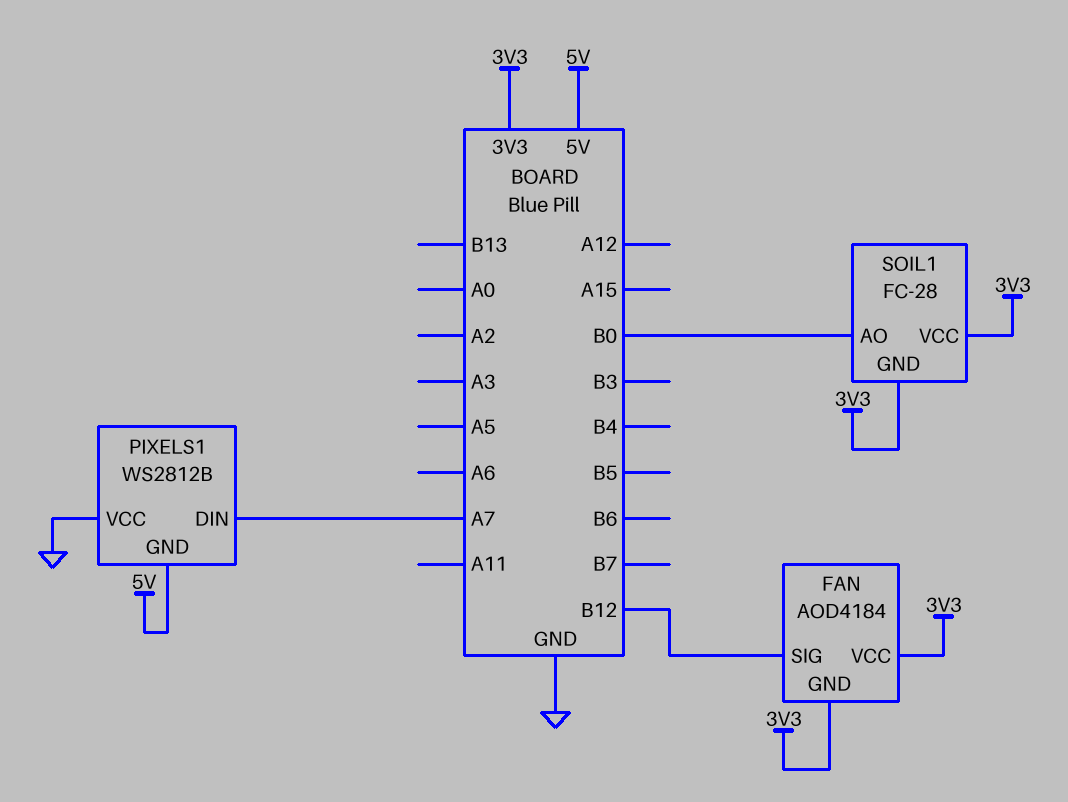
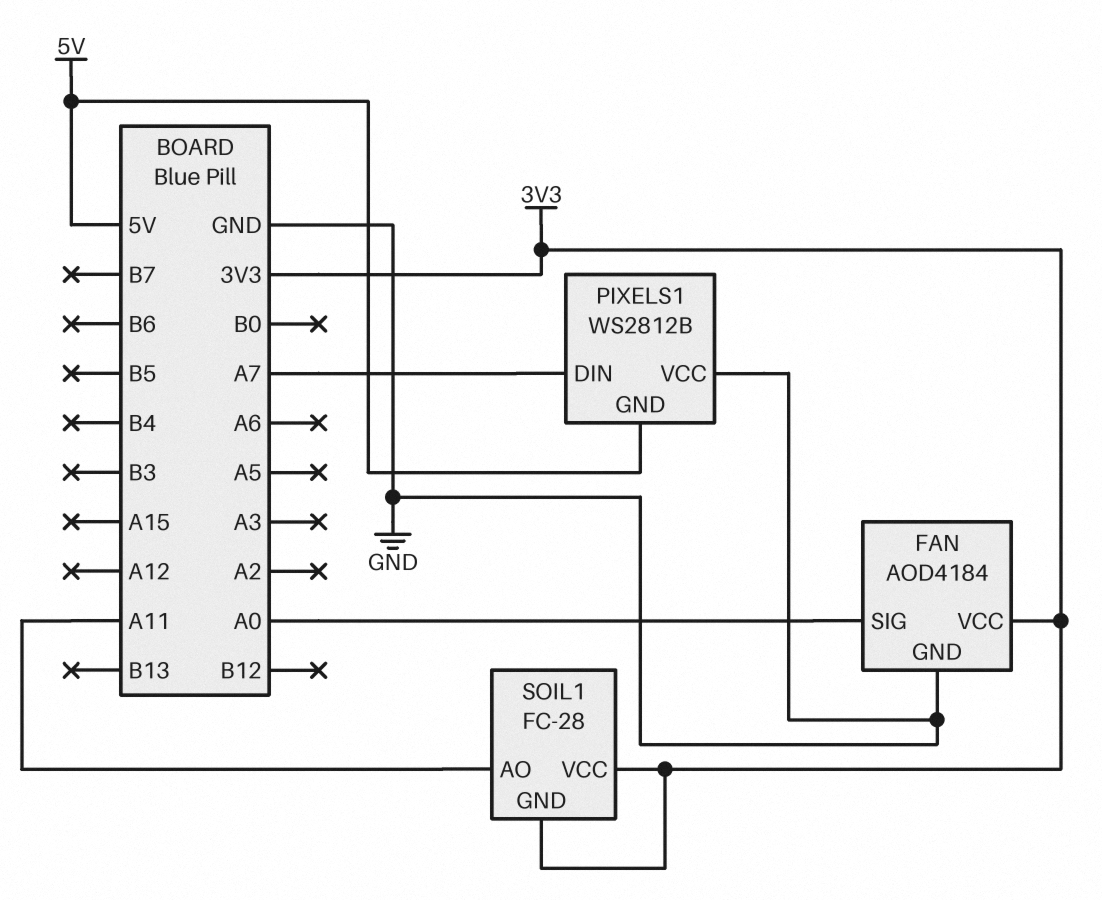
FAN pin GND: 3V3 -> GND
FAN pin SIG: B12 -> A0
SOIL1 pin AO: B0 -> A11

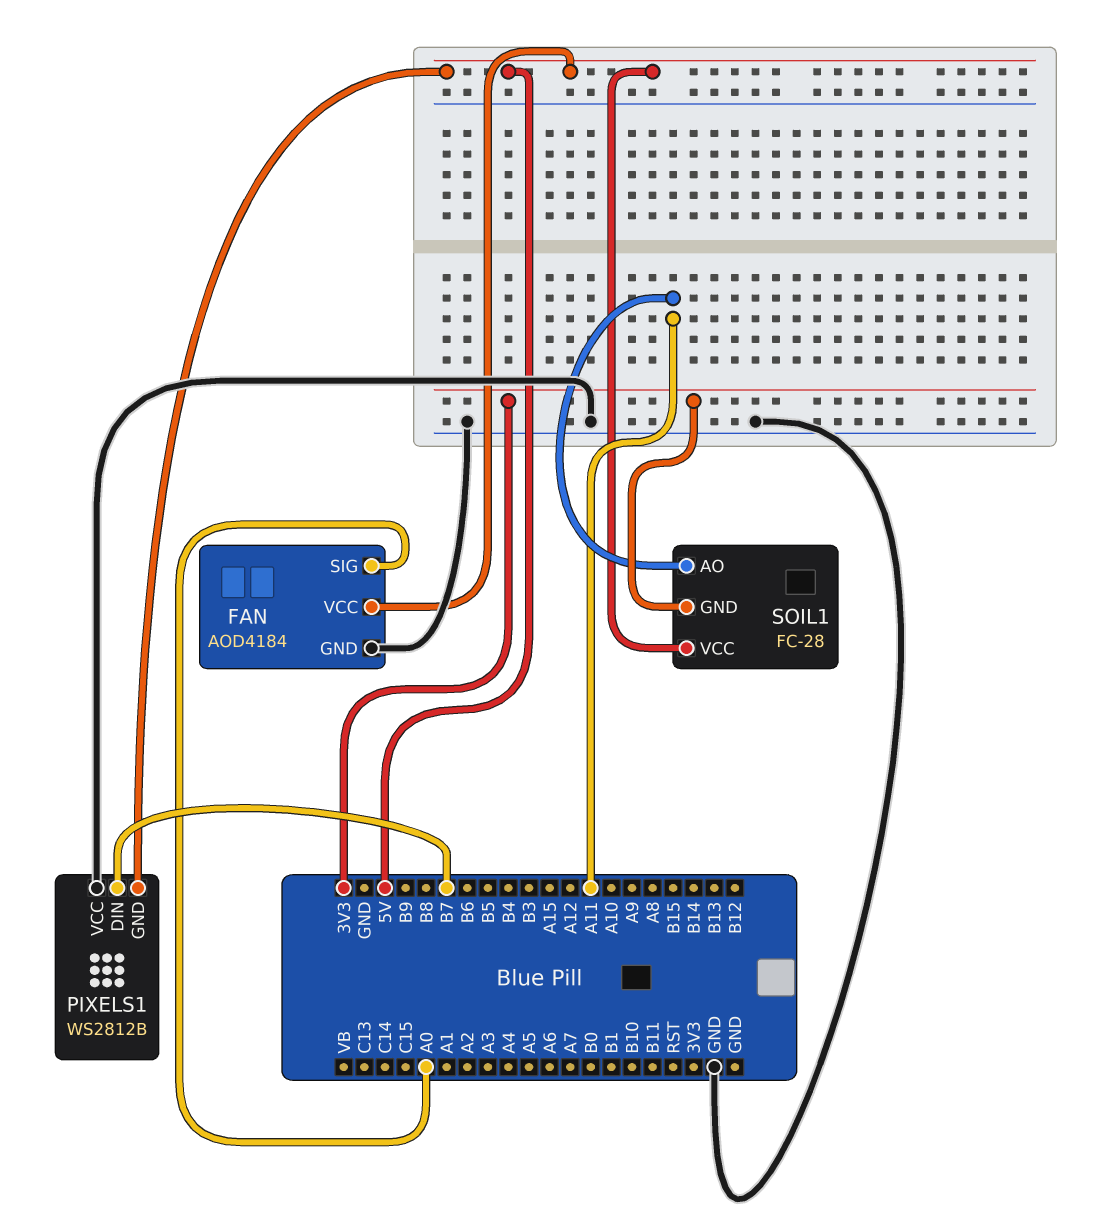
FAN pin VCC: 3V3 -> 5V
PIXELS1 pin DIN: A7 -> B7
SOIL1 pin VCC: 3V3 -> 5V

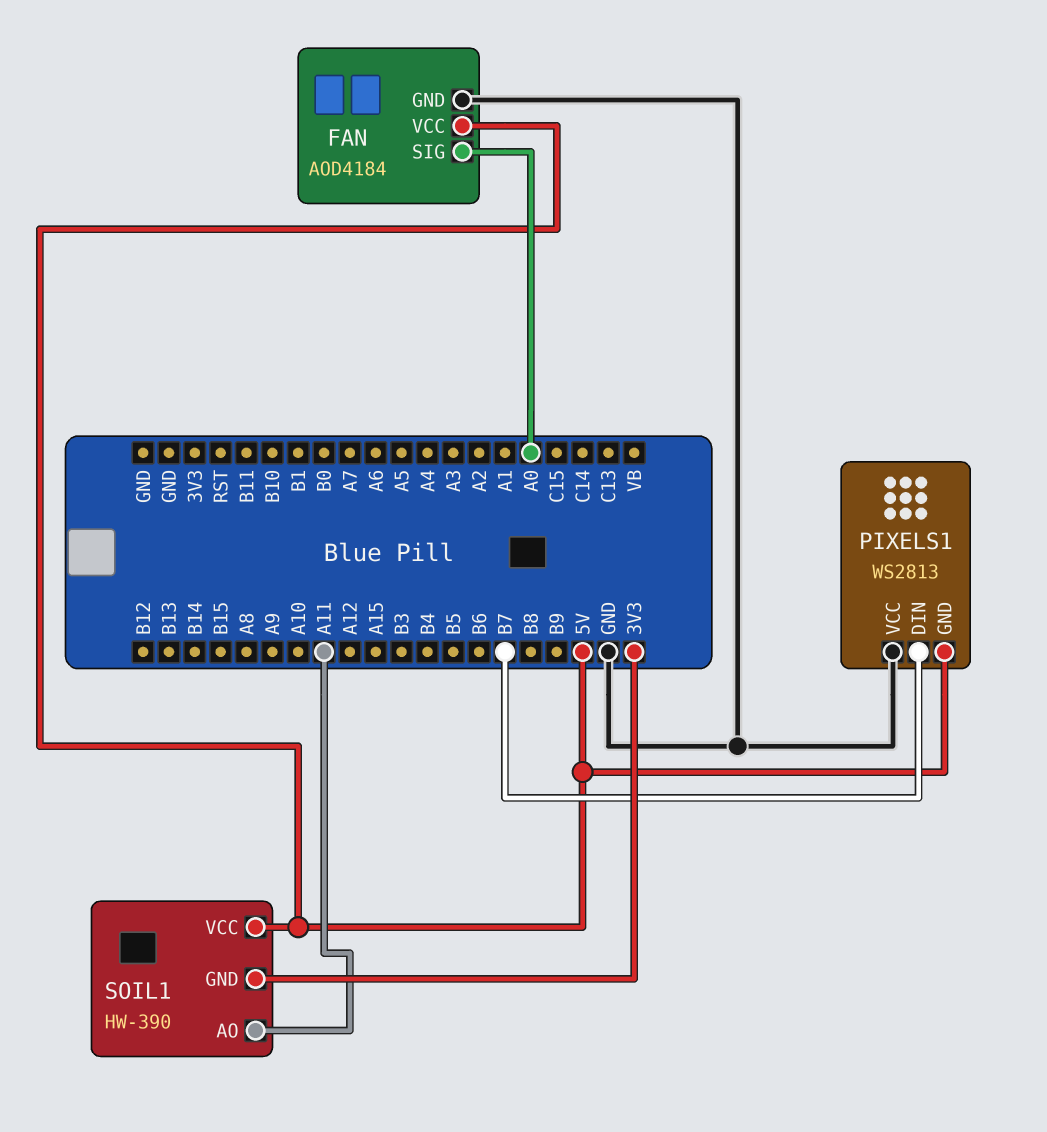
PIXELS1: WS2812B -> WS2813
SOIL1: FC-28 -> HW-390

